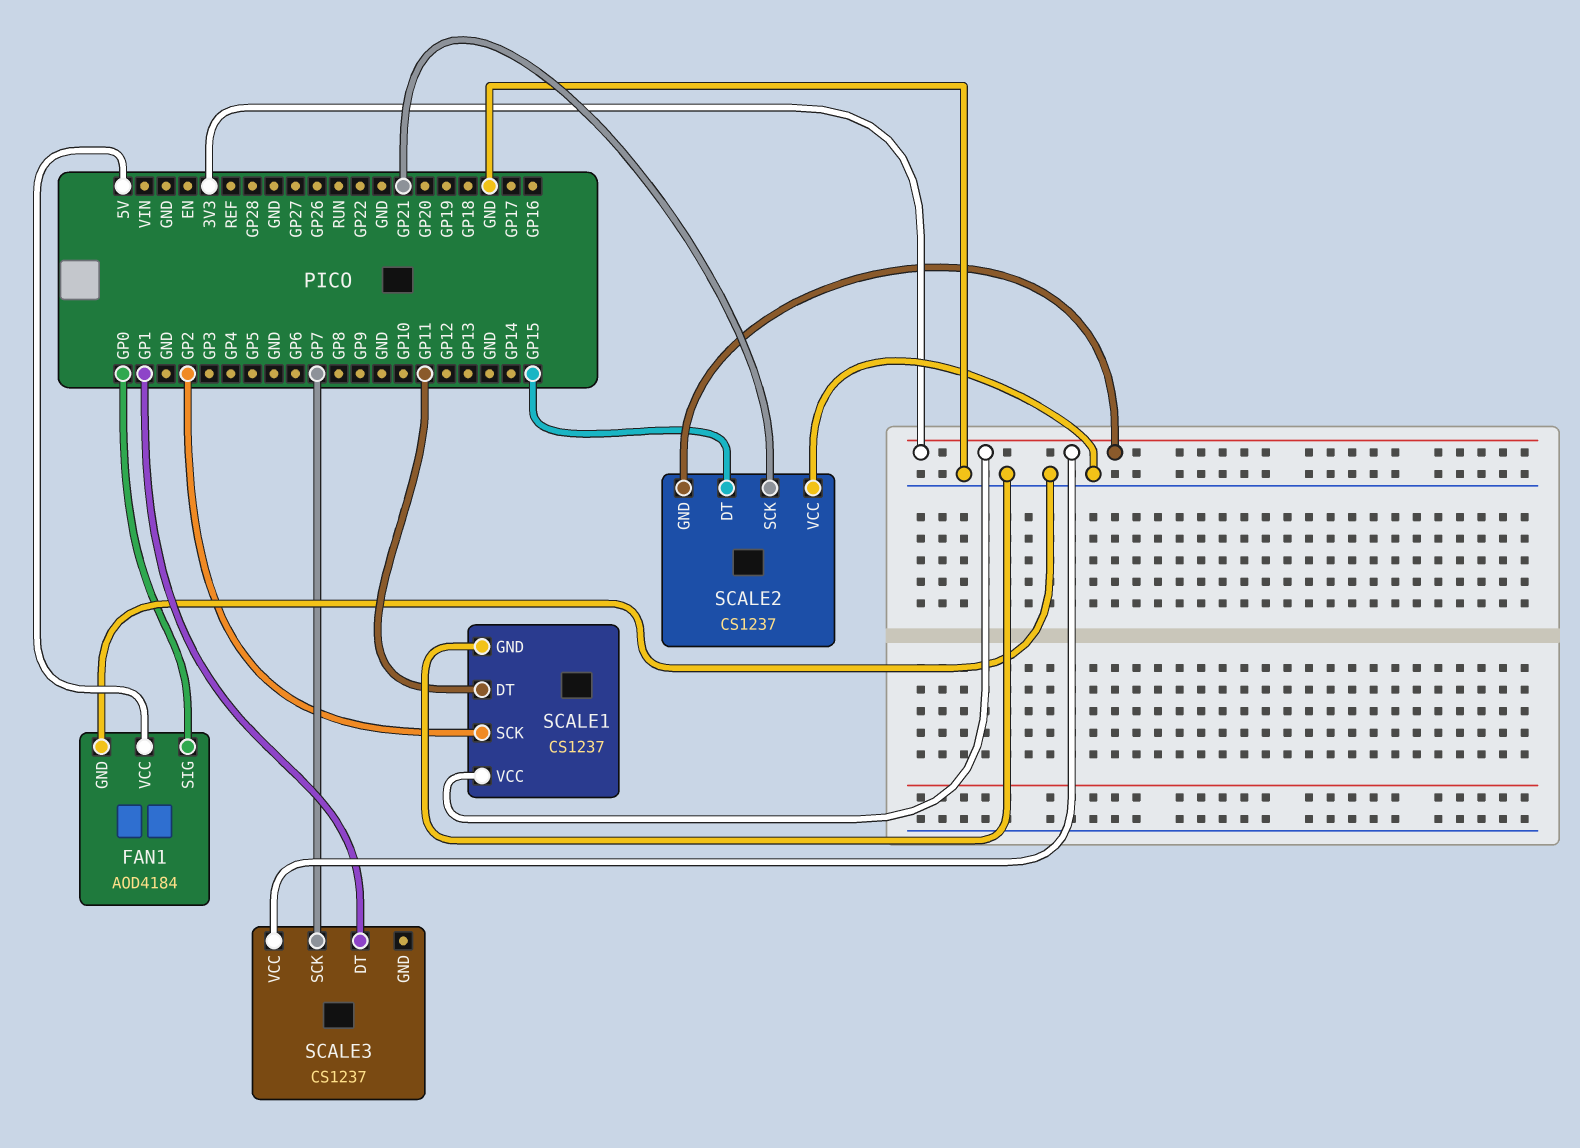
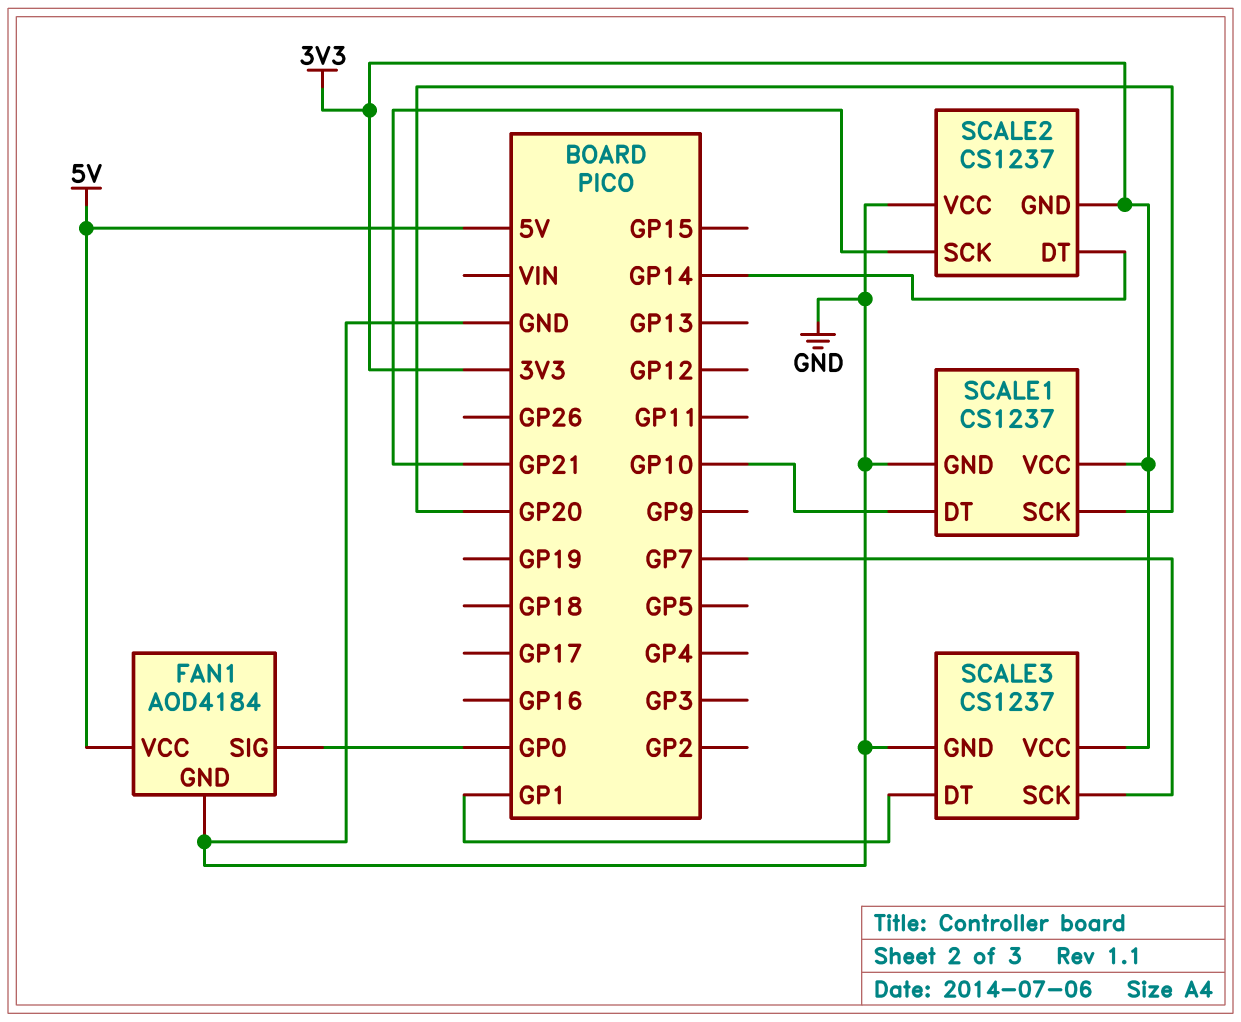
SCALE1 pin DT: GP11 -> GP10
SCALE1 pin SCK: GP2 -> GP20
SCALE2 pin DT: GP15 -> GP14
SCALE3 pin GND: none -> GND

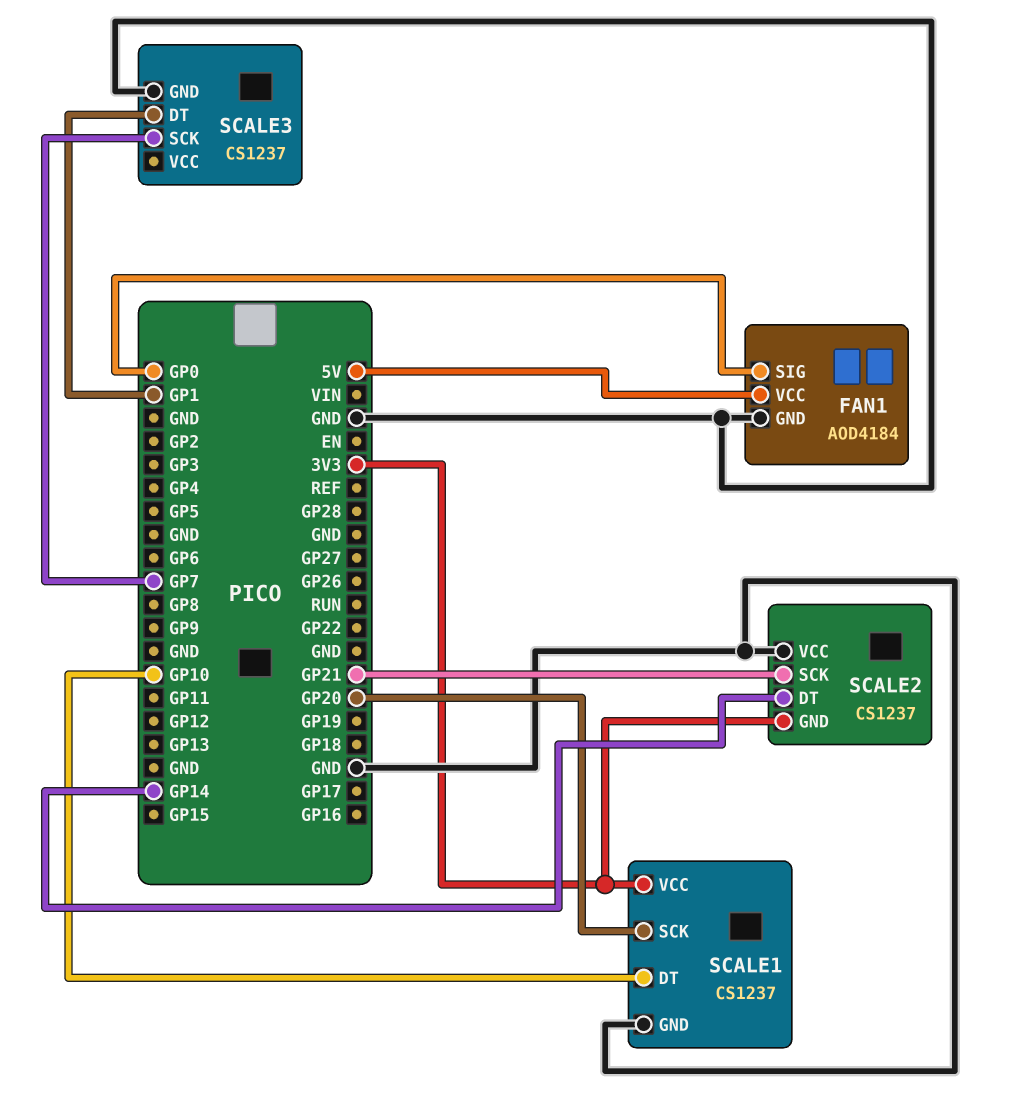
SCALE3 pin VCC: 3V3 -> none

